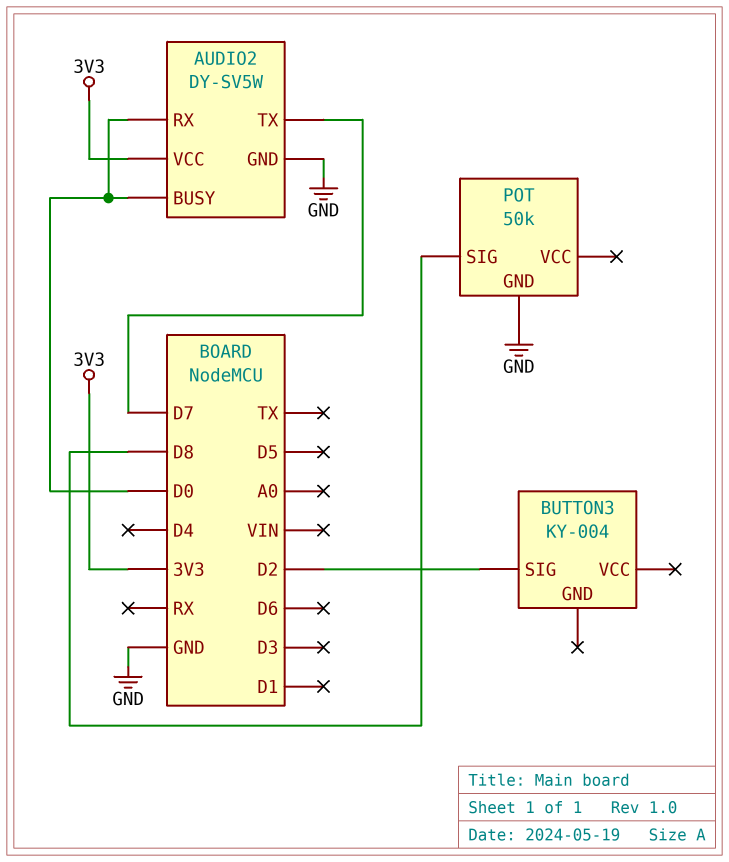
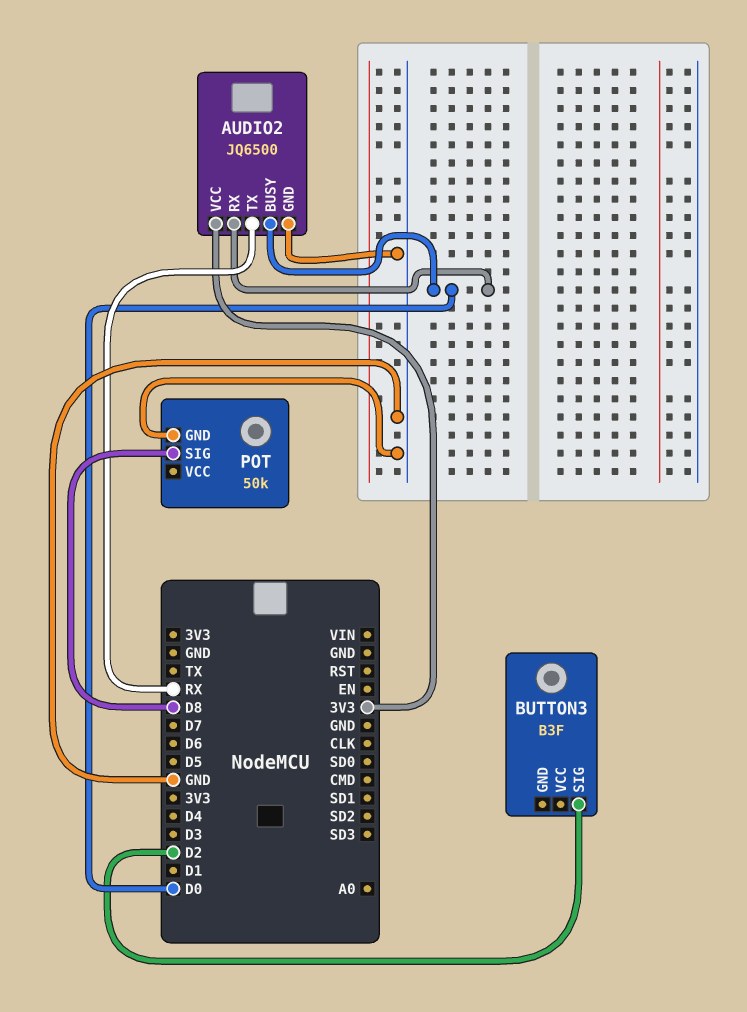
AUDIO2: DY-SV5W -> JQ6500
AUDIO2 pin TX: D7 -> RX
BUTTON3: KY-004 -> B3F

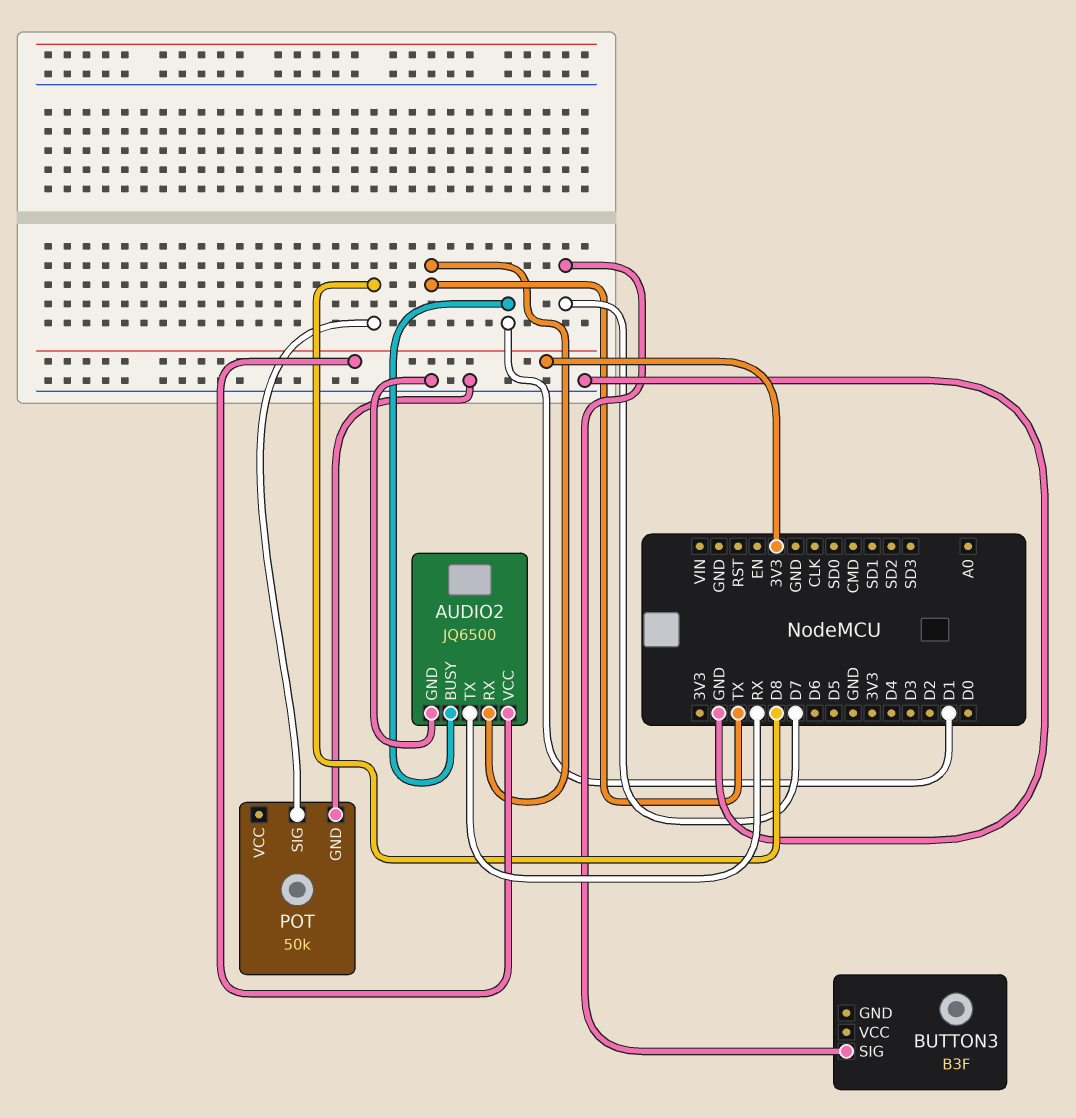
AUDIO2 pin BUSY: D0 -> D1
AUDIO2 pin RX: D0 -> TX
BUTTON3 pin SIG: D2 -> D7

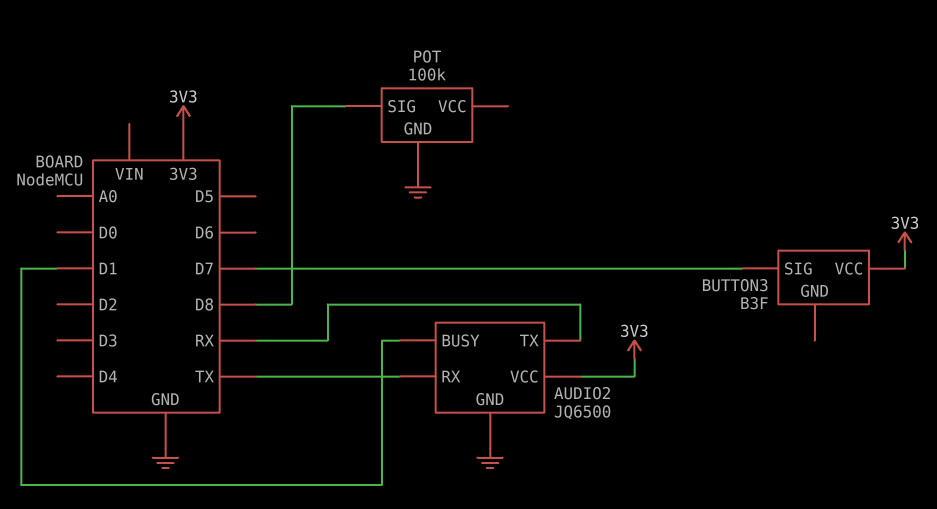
BUTTON3 pin VCC: none -> 3V3
POT: 50k -> 100k

